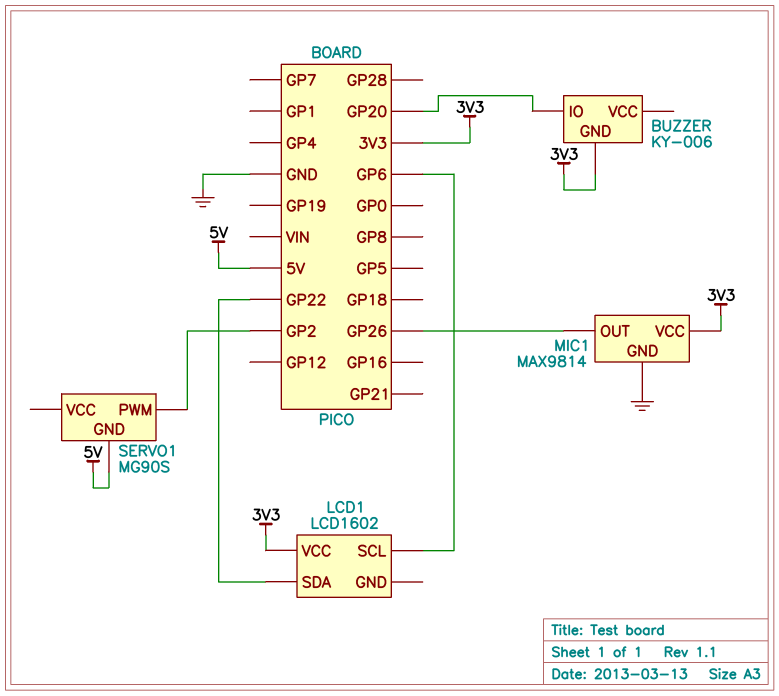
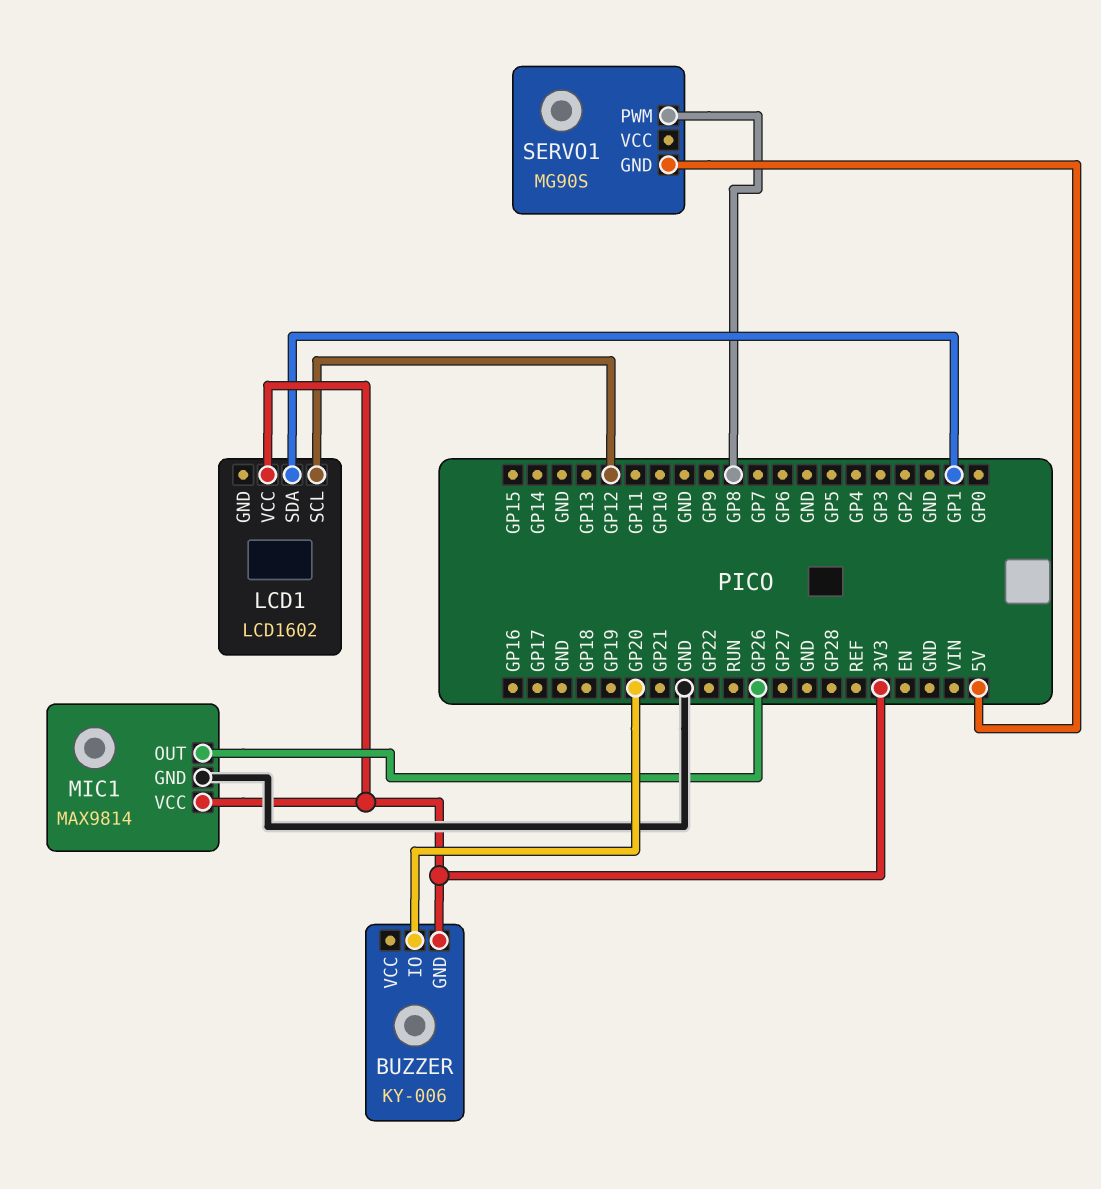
LCD1 pin SCL: GP6 -> GP12
LCD1 pin SDA: GP22 -> GP1
SERVO1 pin PWM: GP2 -> GP8

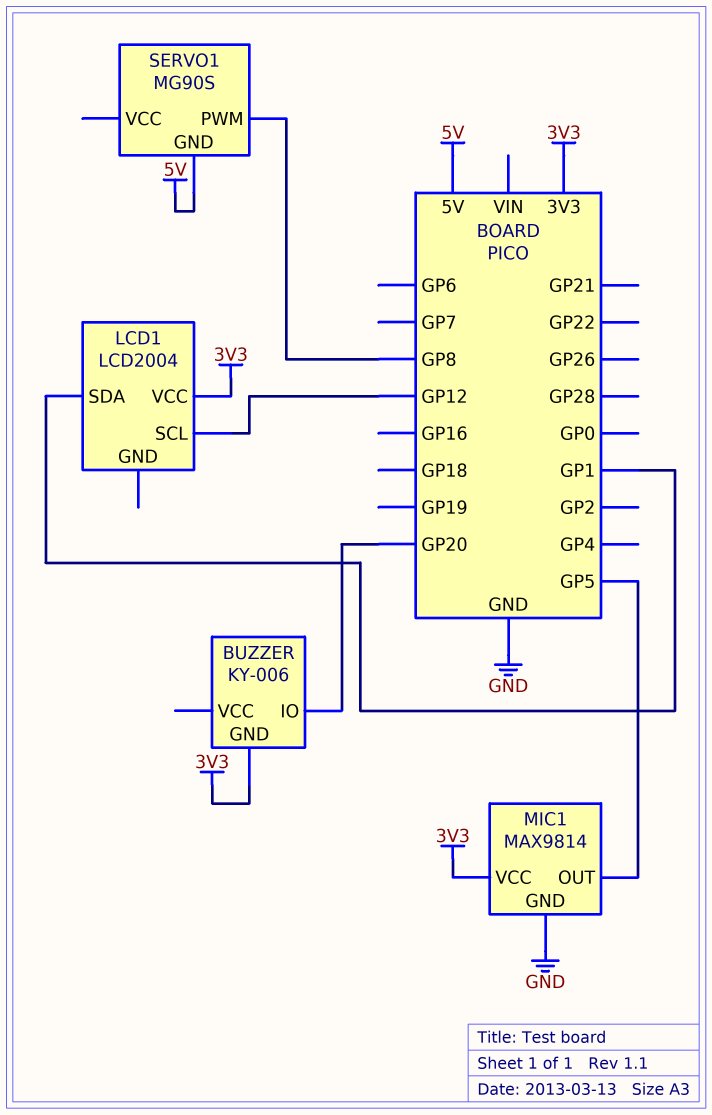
LCD1: LCD1602 -> LCD2004
MIC1 pin OUT: GP26 -> GP5

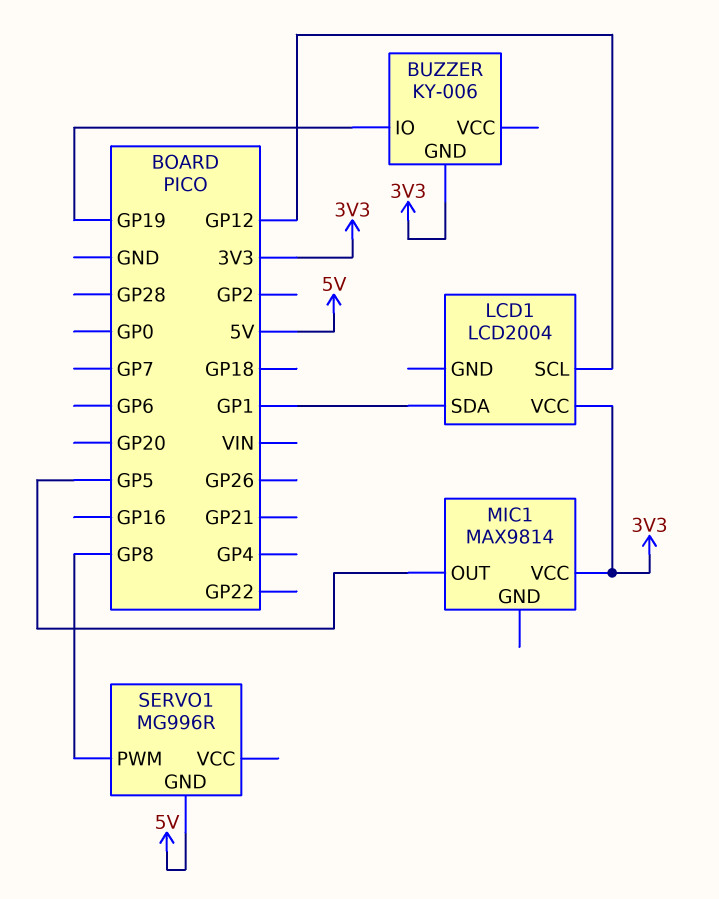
BUZZER pin IO: GP20 -> GP19
MIC1 pin GND: GND -> none
SERVO1: MG90S -> MG996R

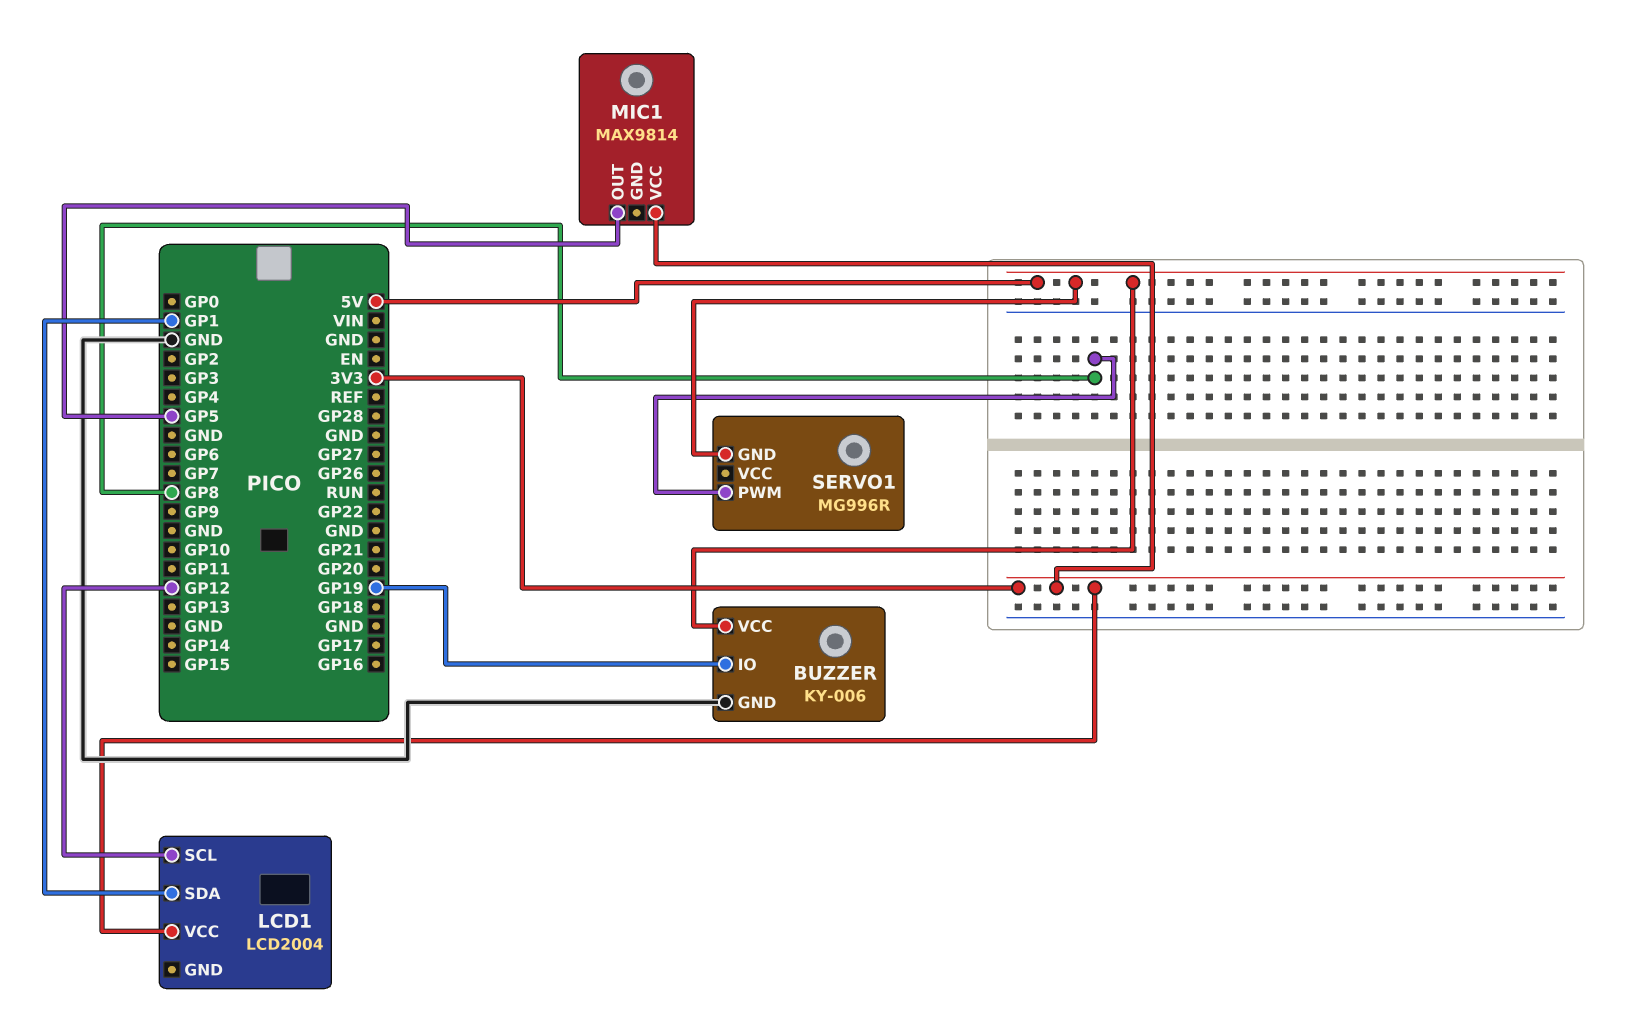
BUZZER pin GND: 3V3 -> GND
BUZZER pin VCC: none -> 5V

